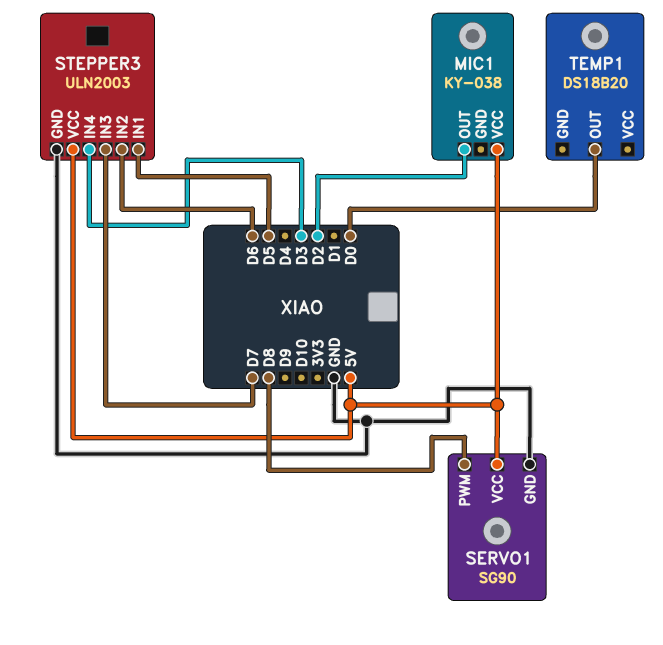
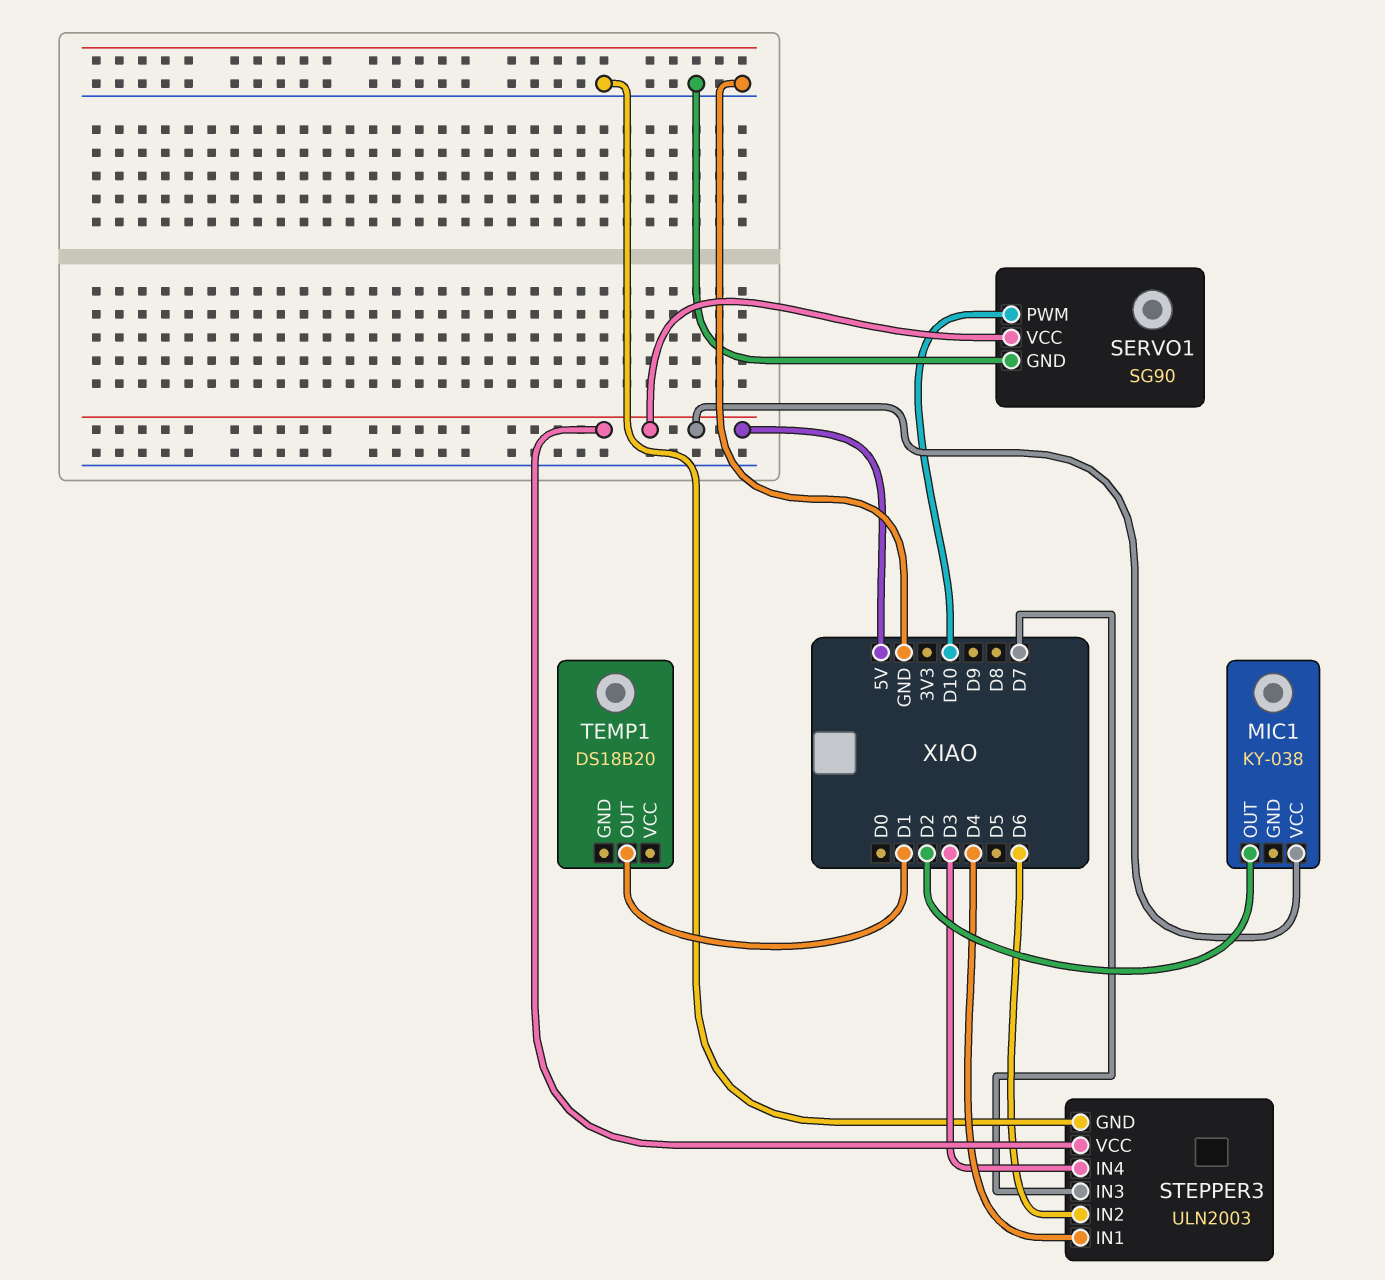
SERVO1 pin PWM: D8 -> D10
STEPPER3 pin IN1: D5 -> D4
TEMP1 pin OUT: D0 -> D1

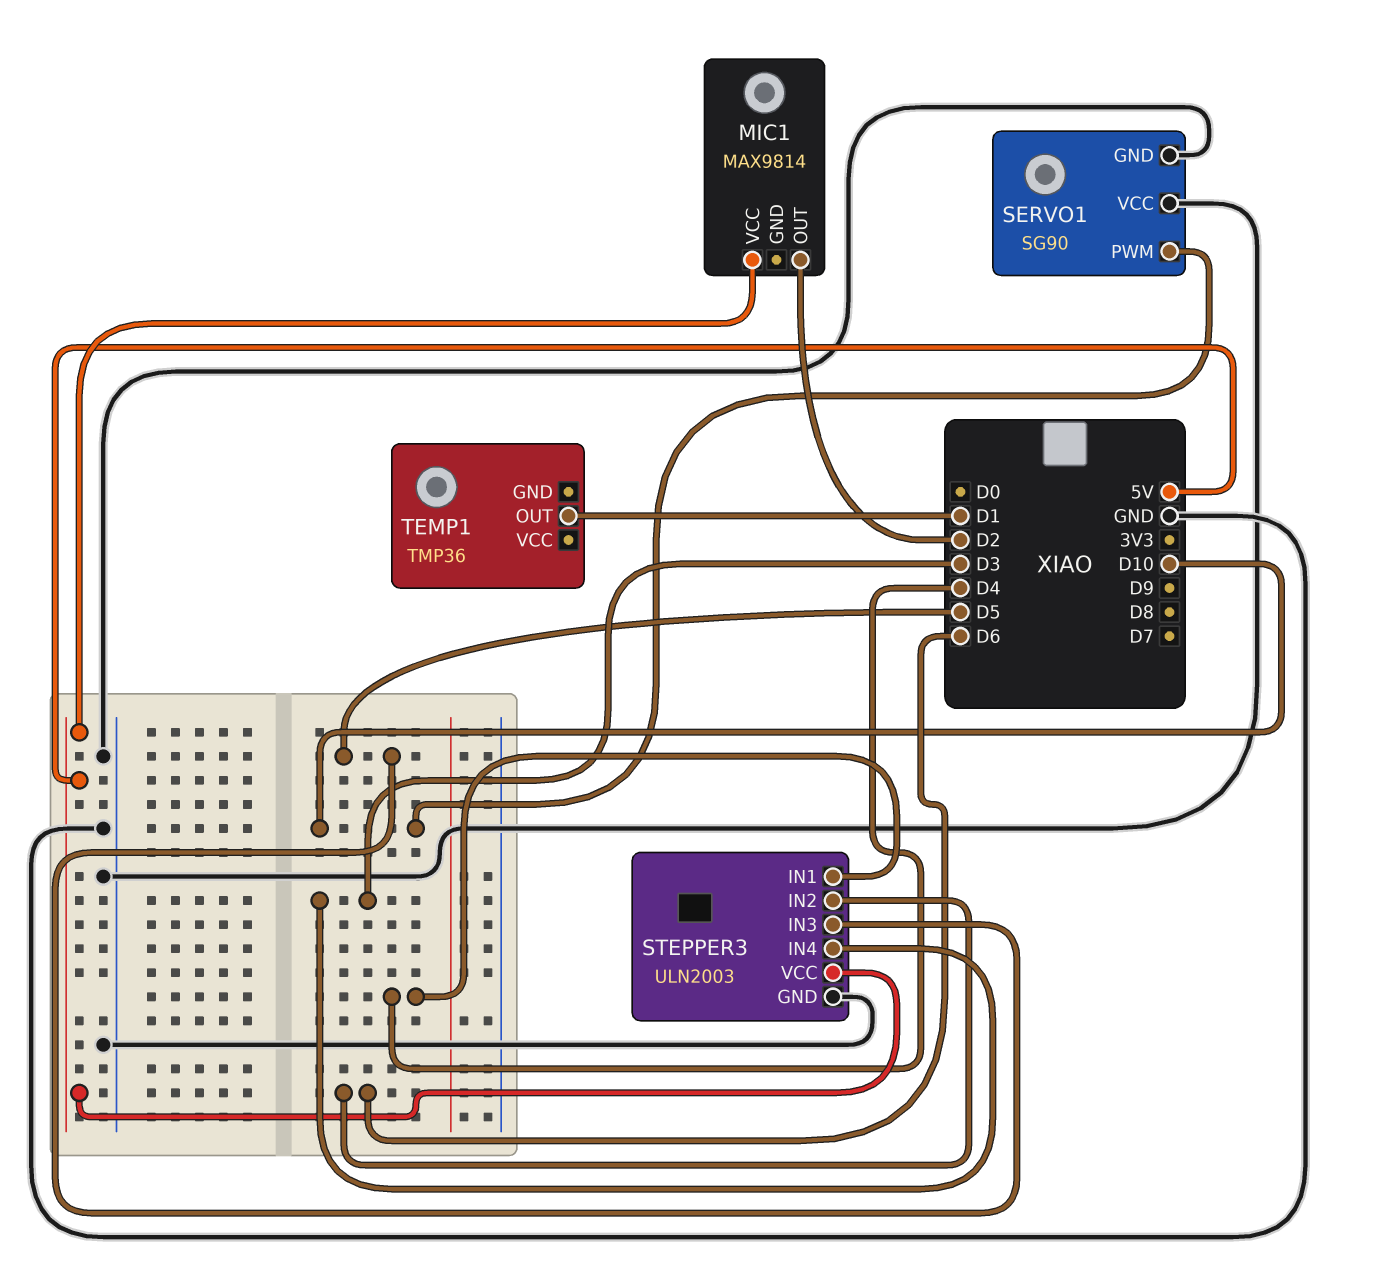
MIC1: KY-038 -> MAX9814
SERVO1 pin VCC: 5V -> GND
STEPPER3 pin IN3: D7 -> D5
TEMP1: DS18B20 -> TMP36

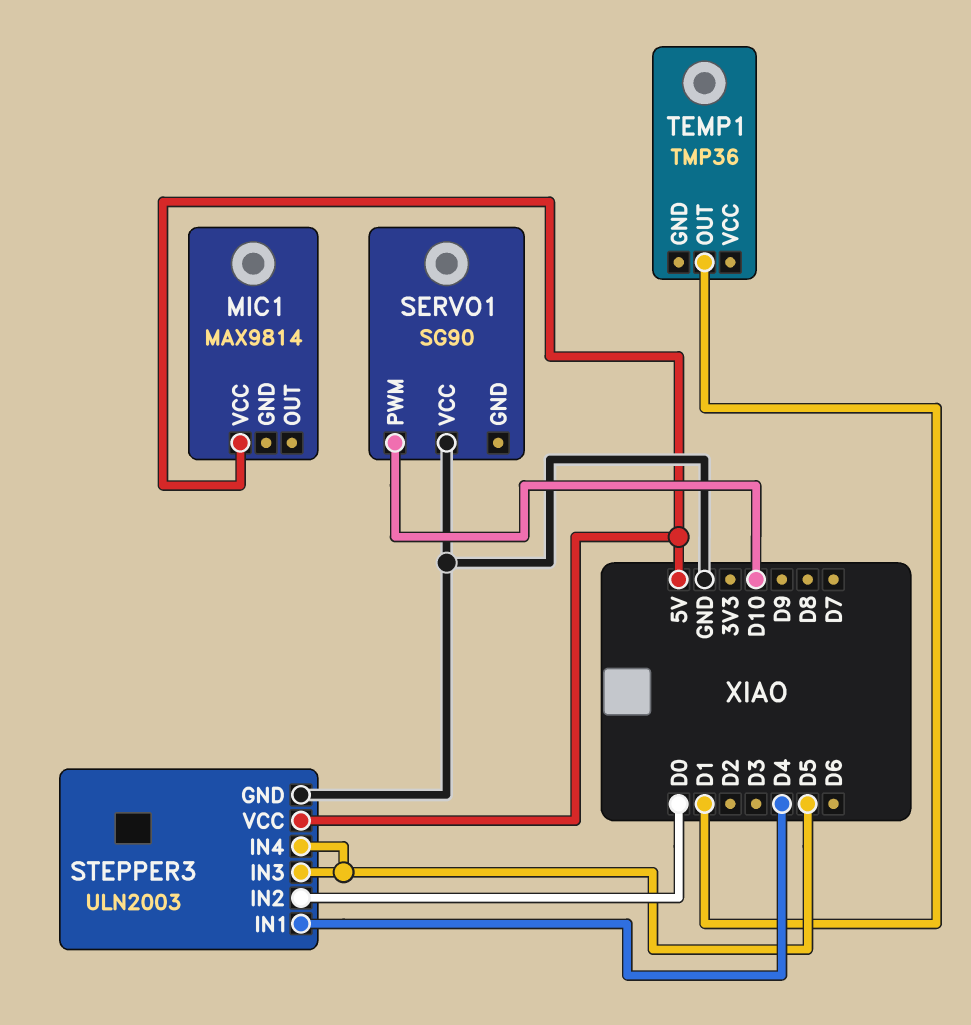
MIC1 pin OUT: D2 -> none
SERVO1 pin GND: GND -> none
STEPPER3 pin IN2: D6 -> D0
STEPPER3 pin IN4: D3 -> D5

